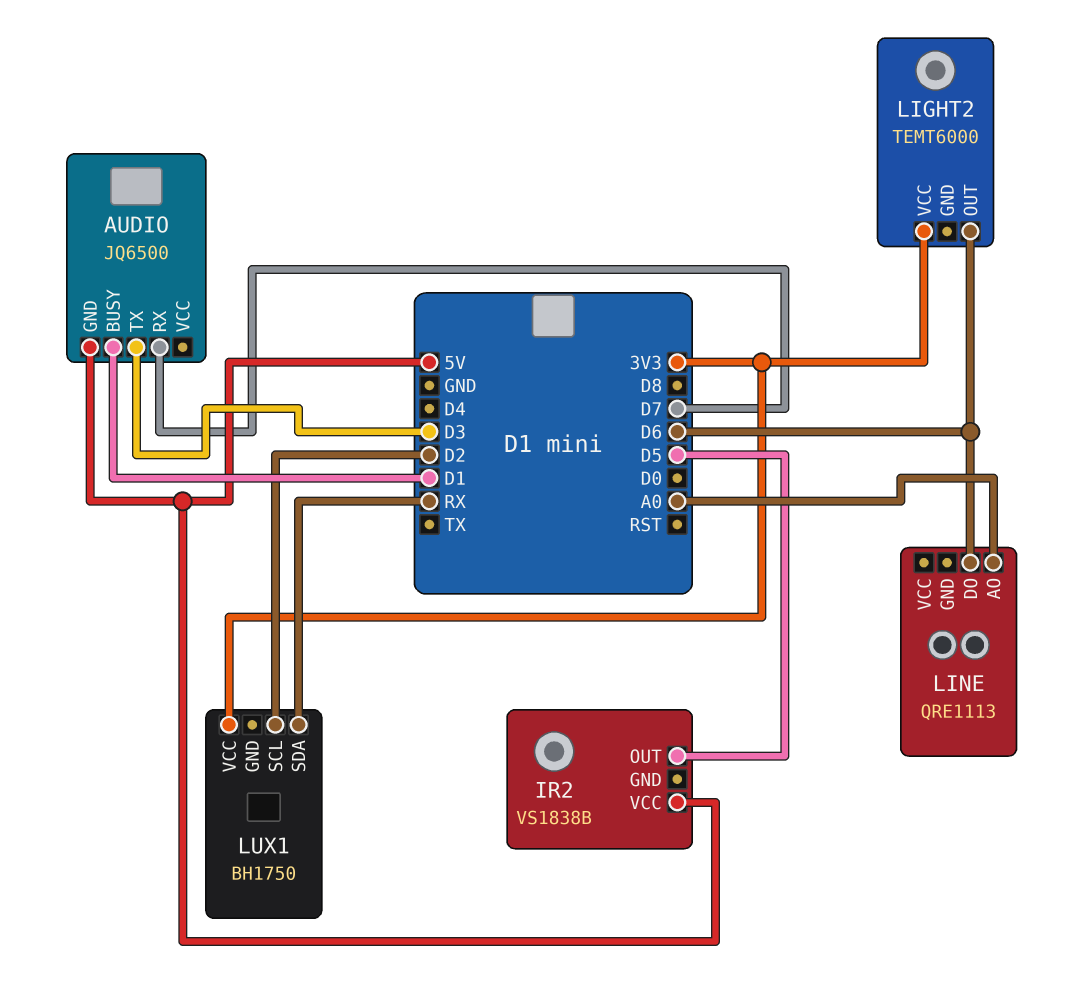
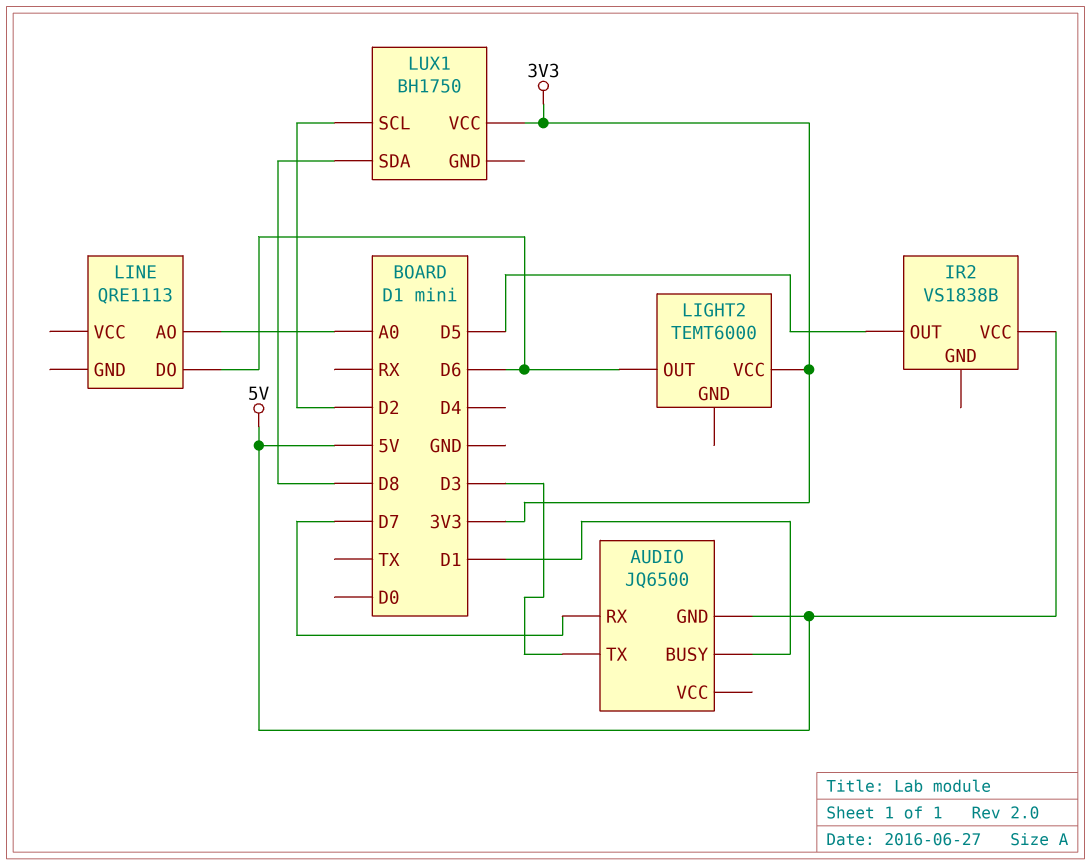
LUX1 pin SDA: RX -> D8

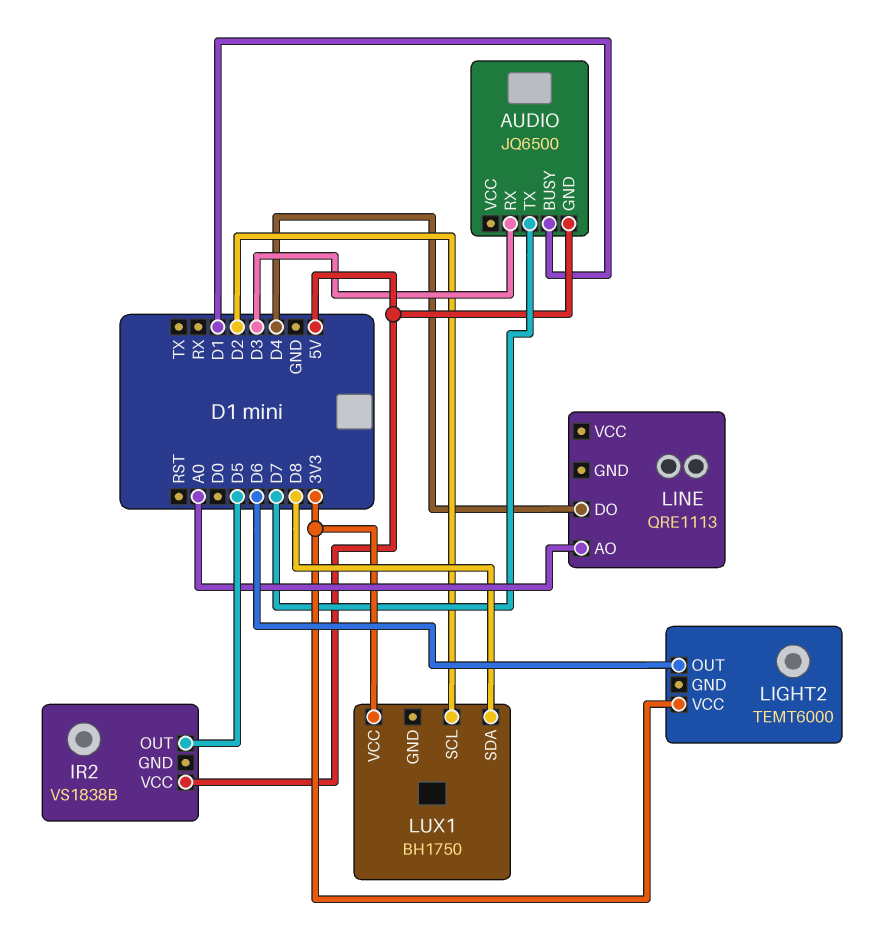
AUDIO pin RX: D7 -> D3
AUDIO pin TX: D3 -> D7
LINE pin DO: D6 -> D4

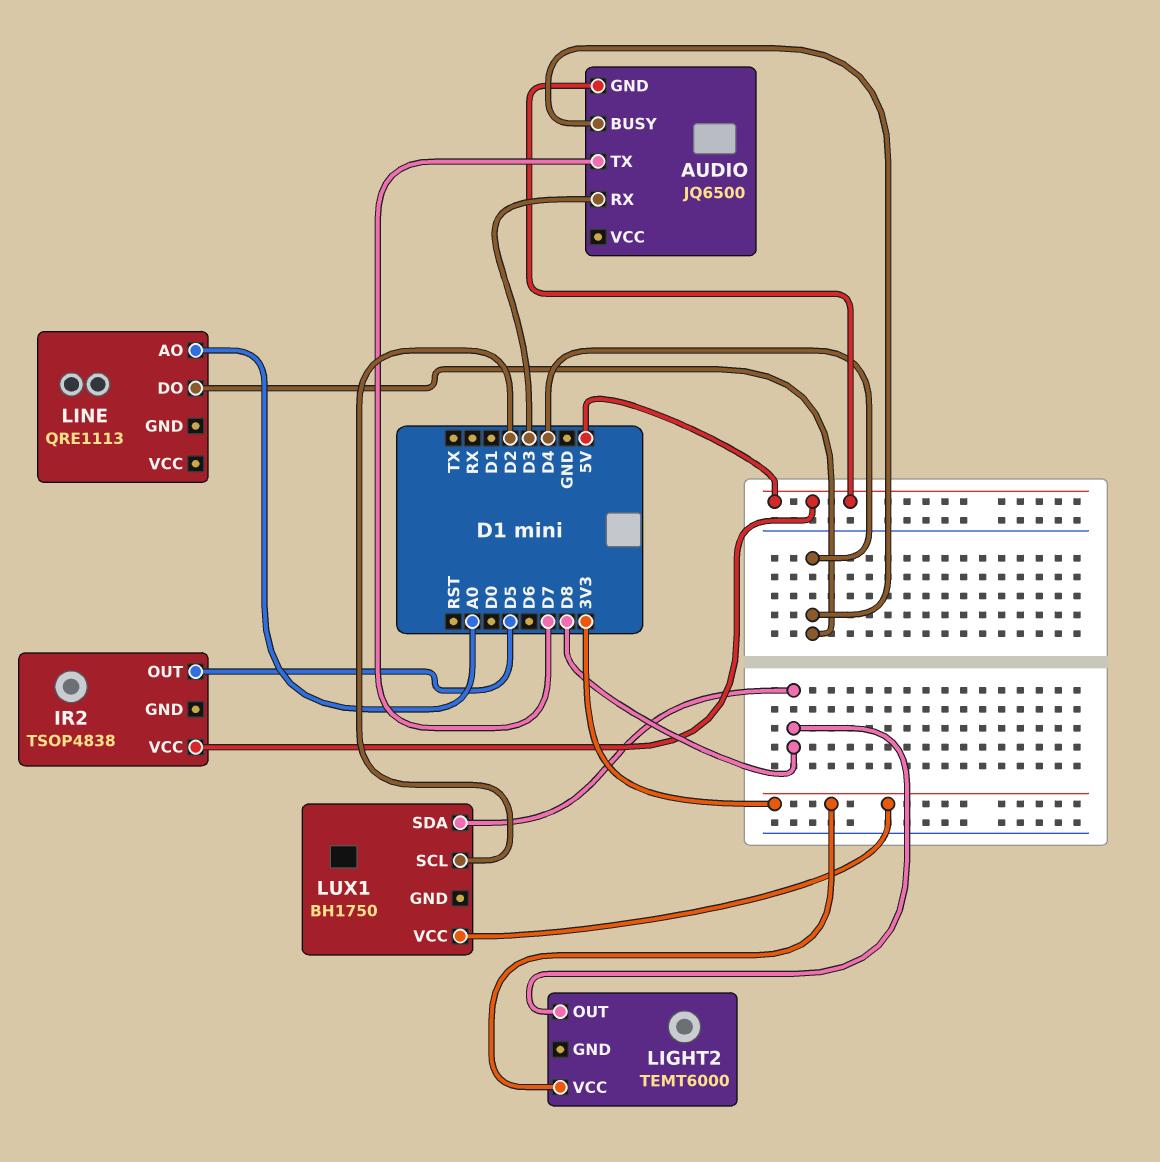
AUDIO pin BUSY: D1 -> D4
IR2: VS1838B -> TSOP4838
LIGHT2 pin OUT: D6 -> D8

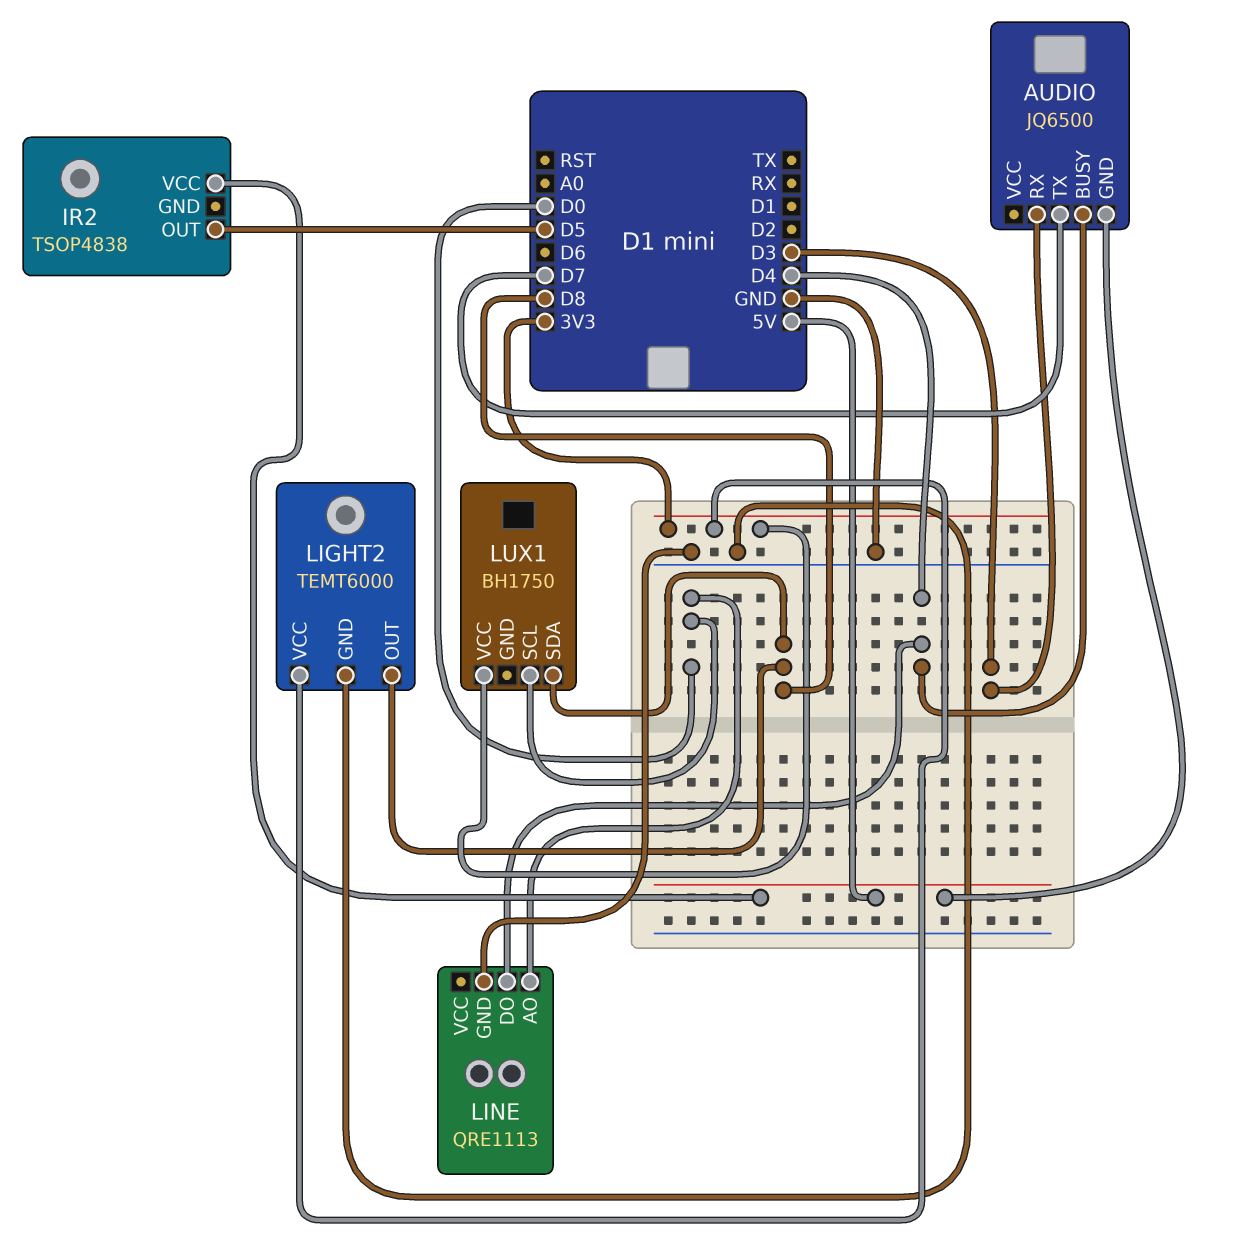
LIGHT2 pin GND: none -> GND
LINE pin AO: A0 -> D0
LINE pin GND: none -> GND
LUX1 pin SCL: D2 -> D0

